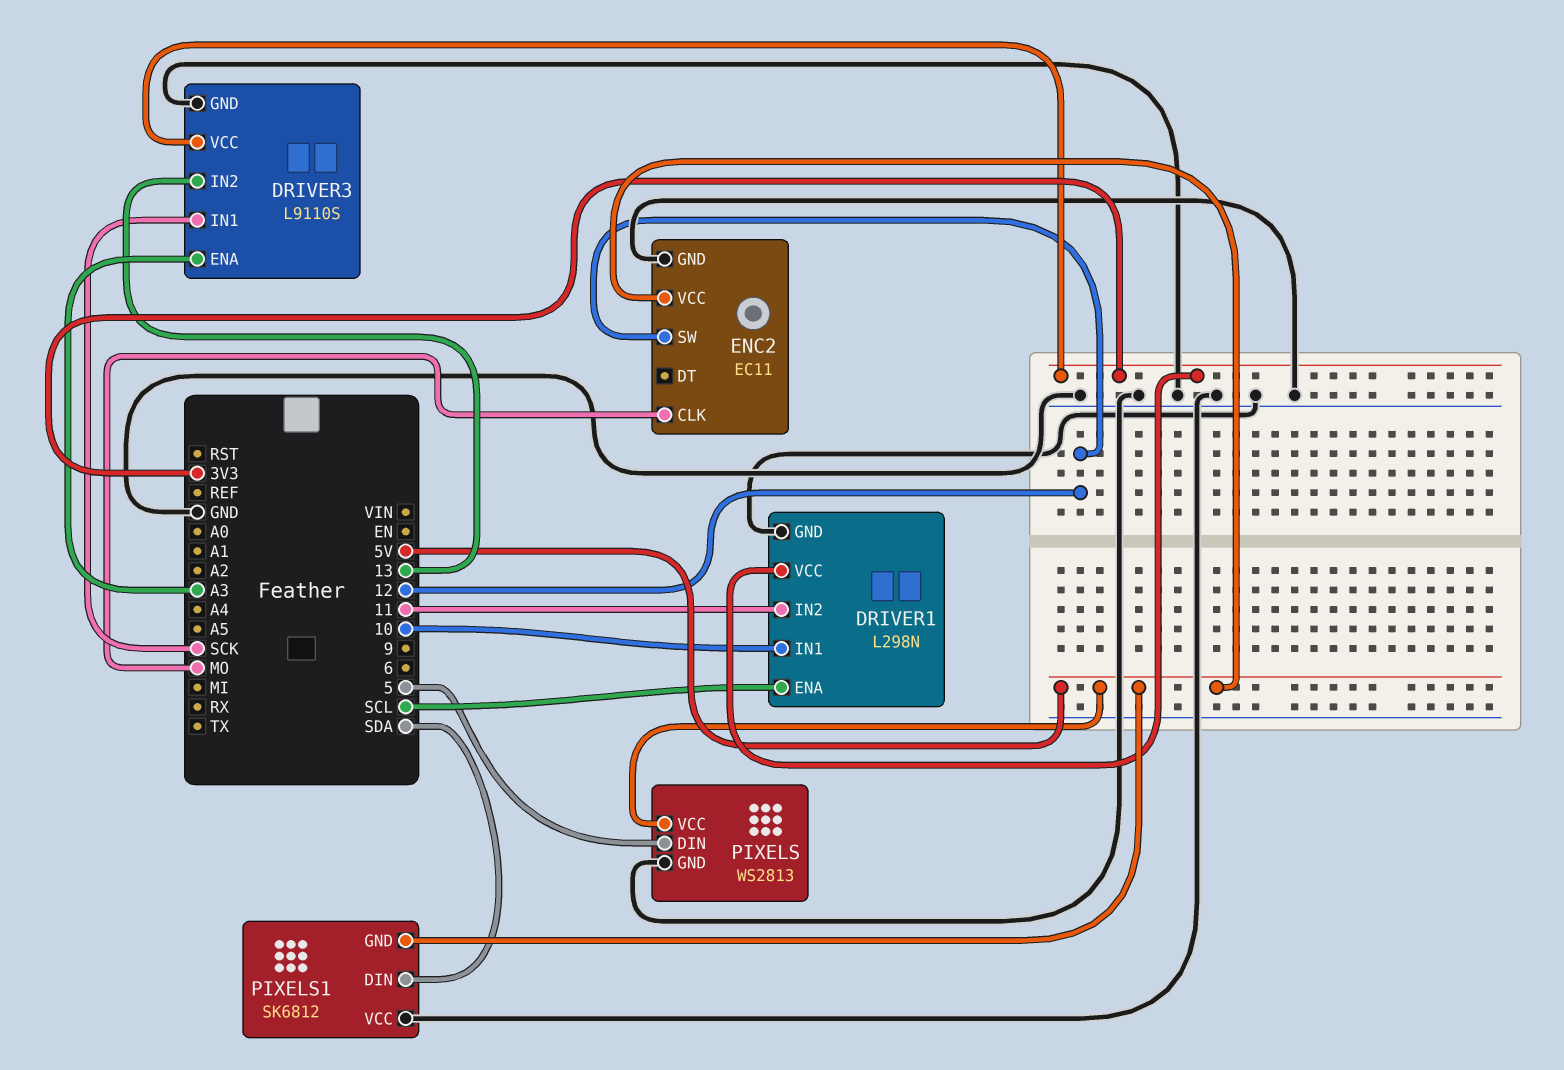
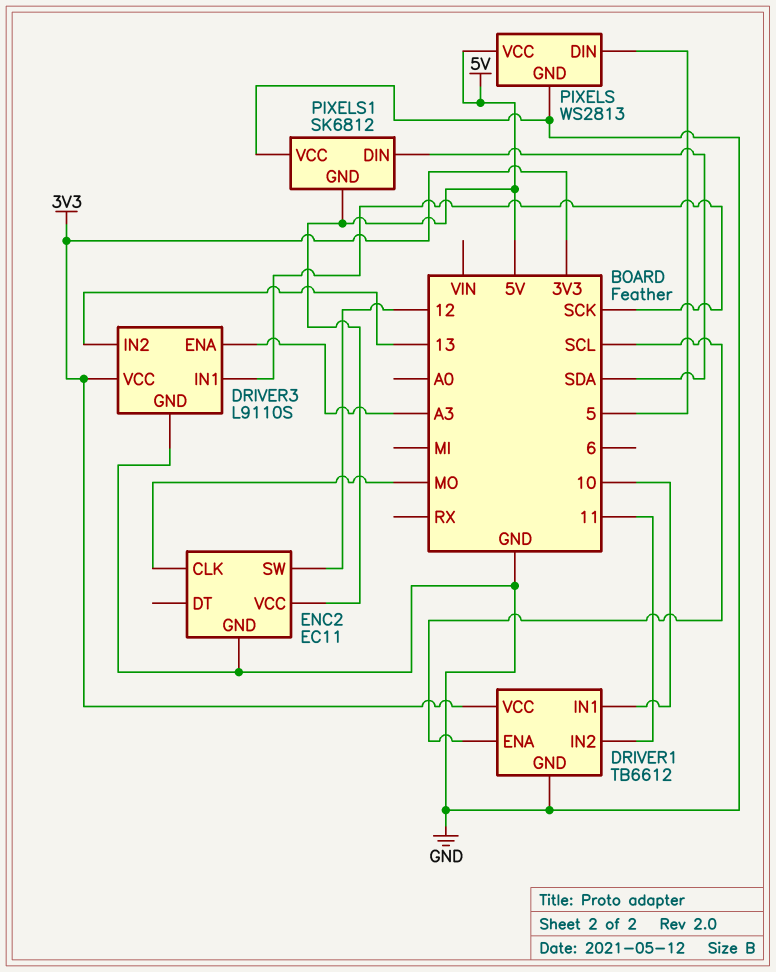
DRIVER1: L298N -> TB6612

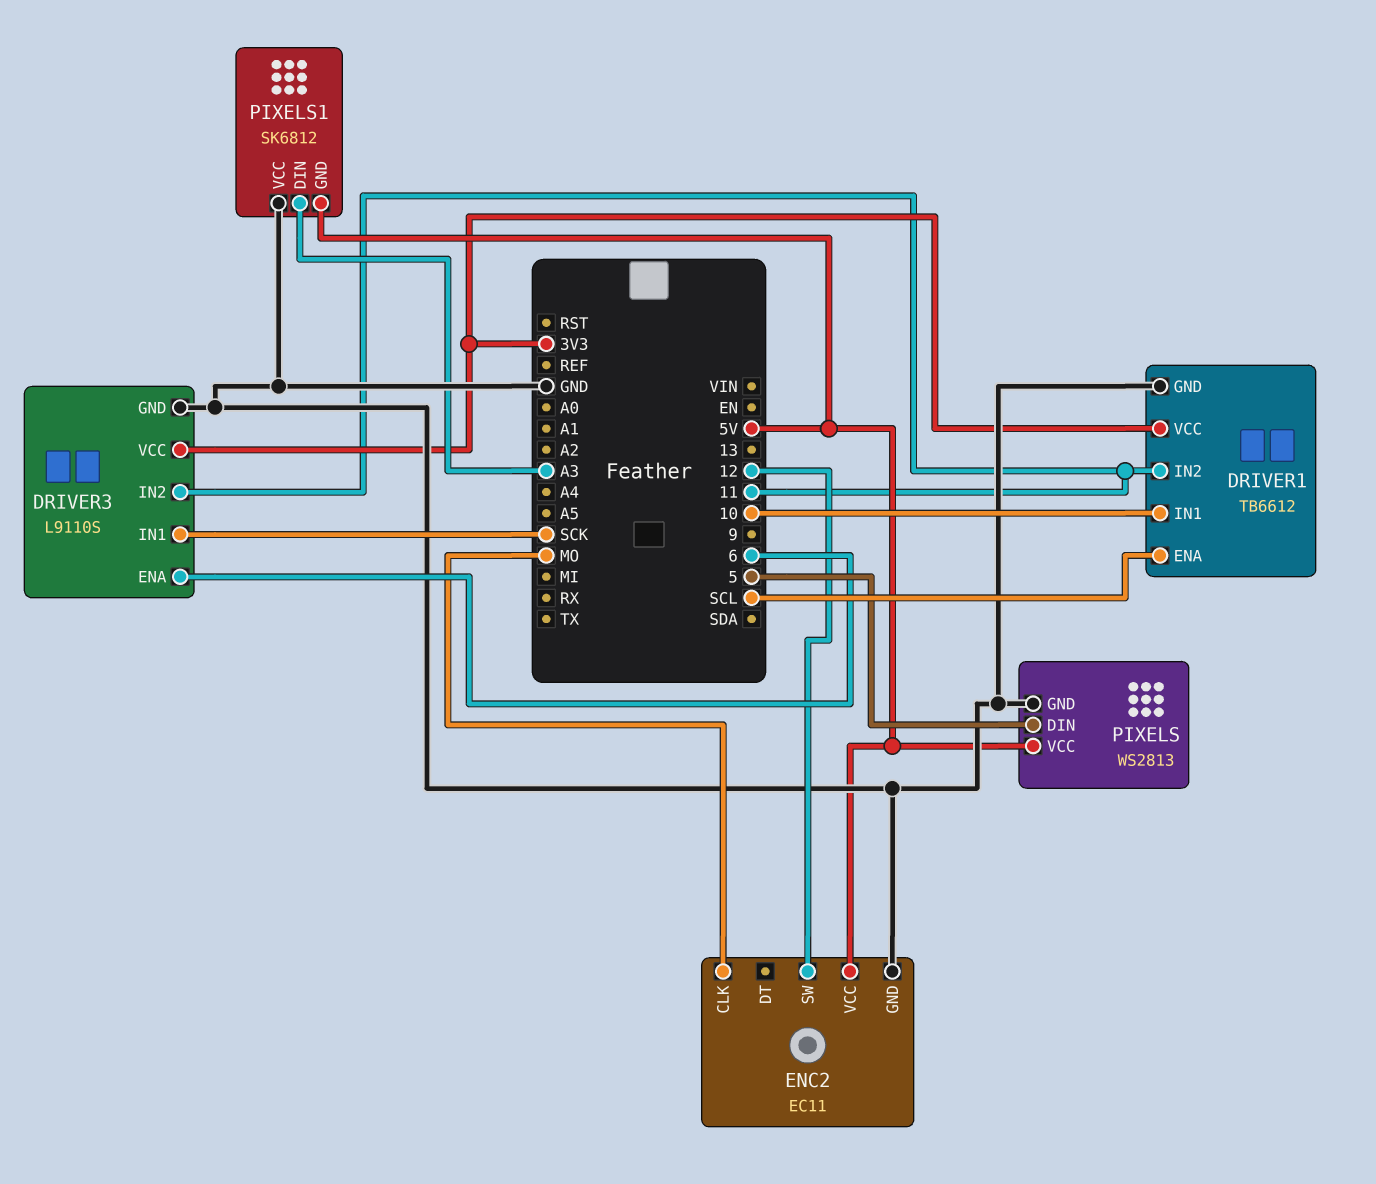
DRIVER3 pin ENA: A3 -> 6
DRIVER3 pin IN2: 13 -> 11
PIXELS1 pin DIN: SDA -> A3

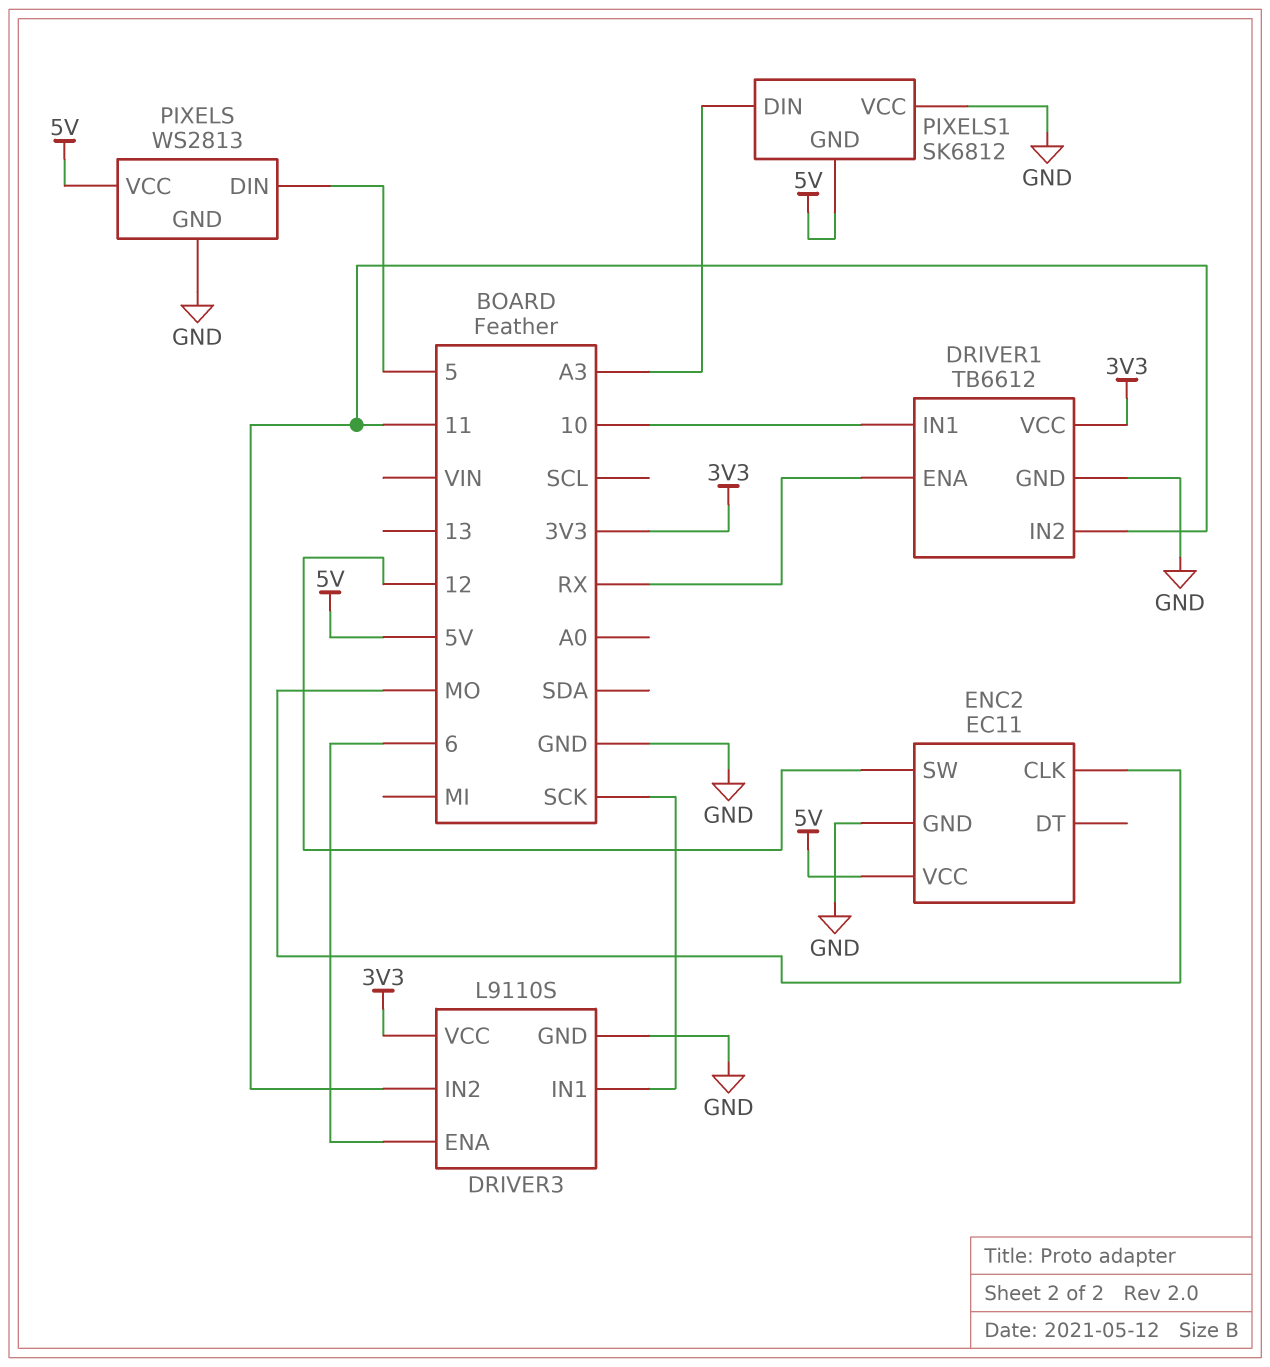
DRIVER1 pin ENA: SCL -> RX

